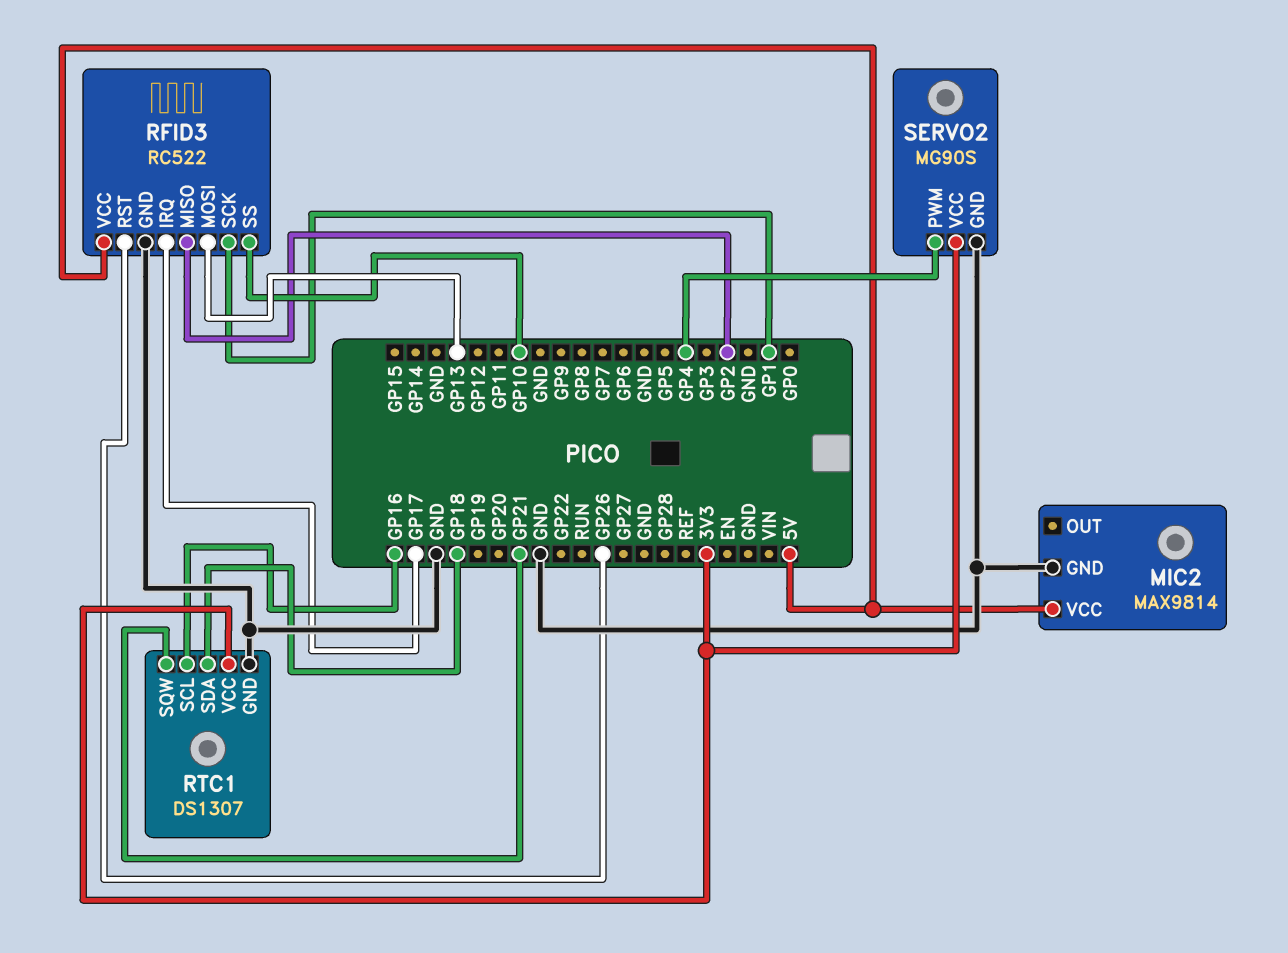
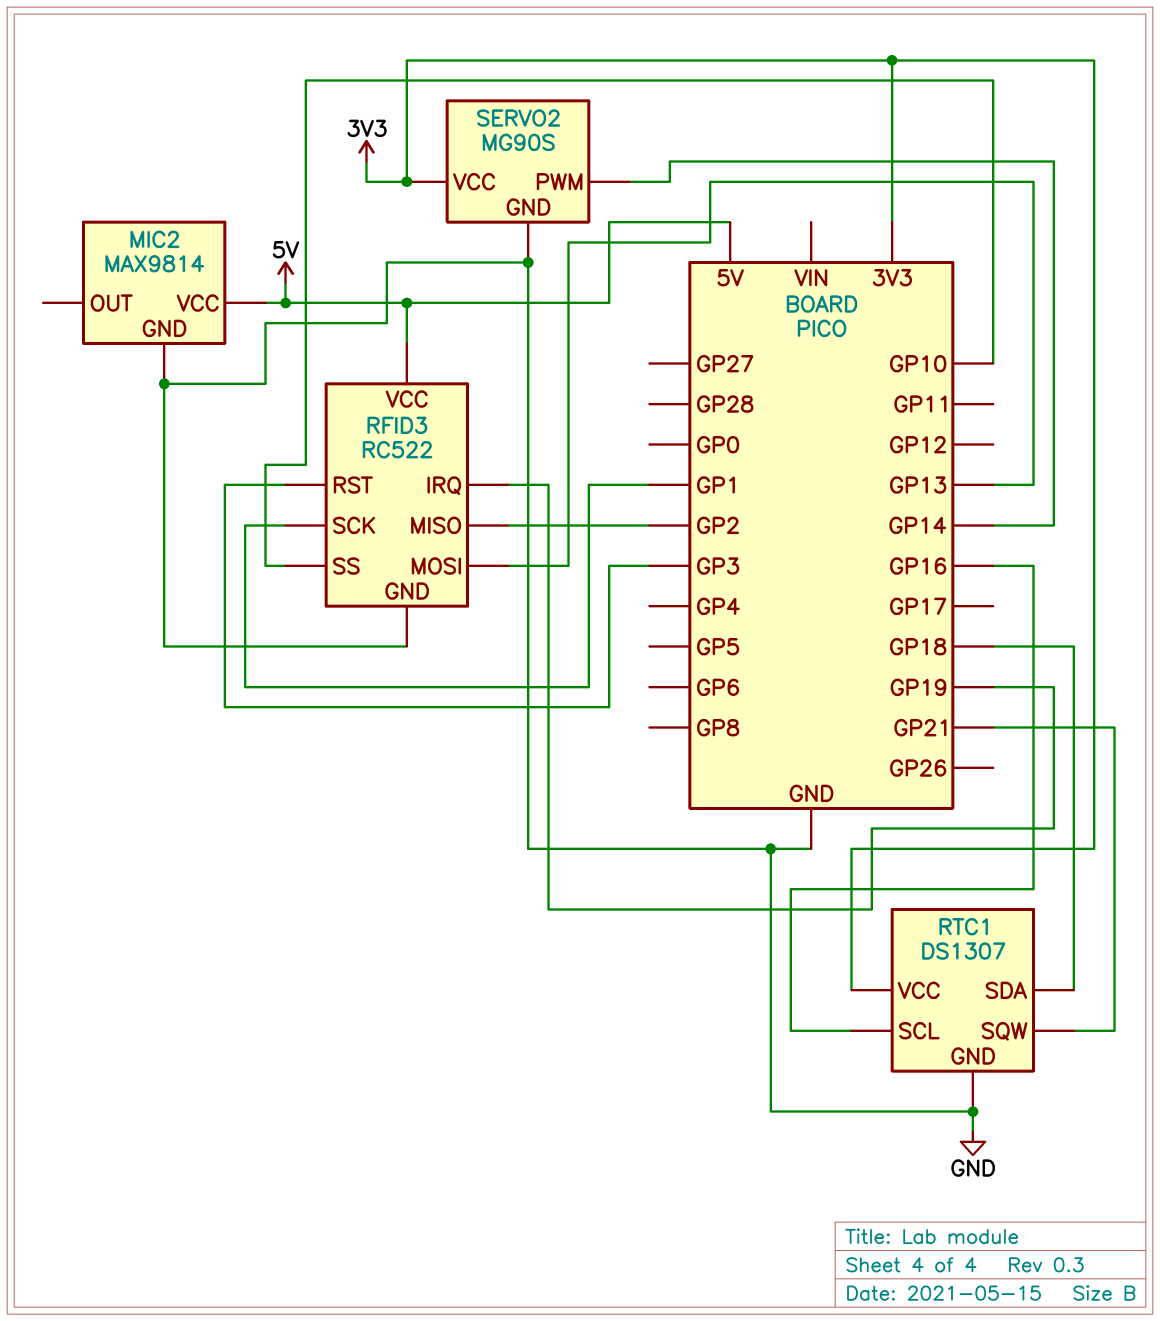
RFID3 pin IRQ: GP17 -> GP19
RFID3 pin RST: GP26 -> GP3
SERVO2 pin PWM: GP4 -> GP14

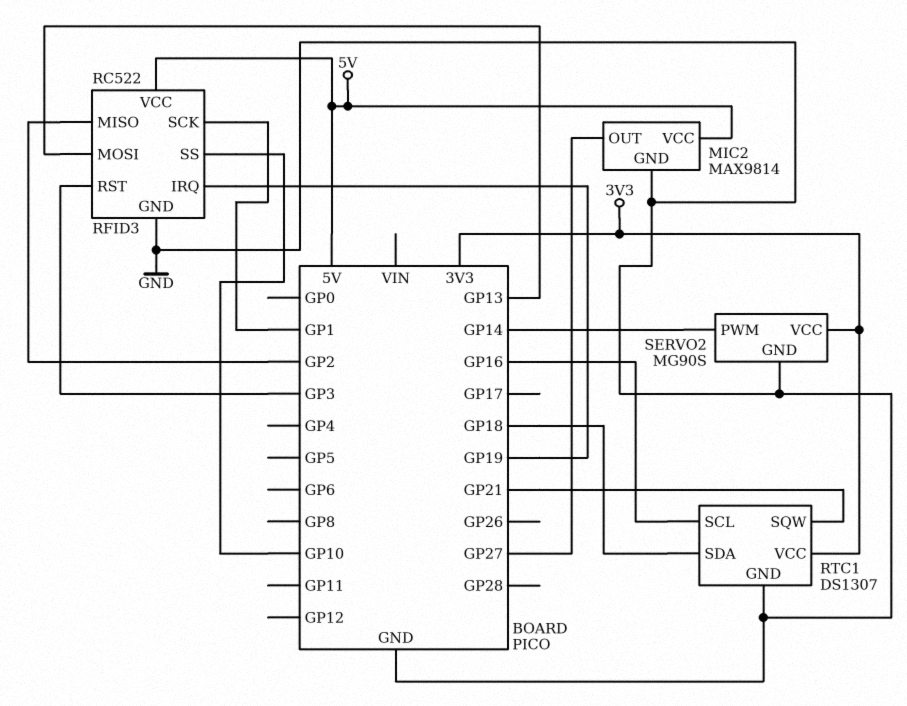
MIC2 pin OUT: none -> GP27

